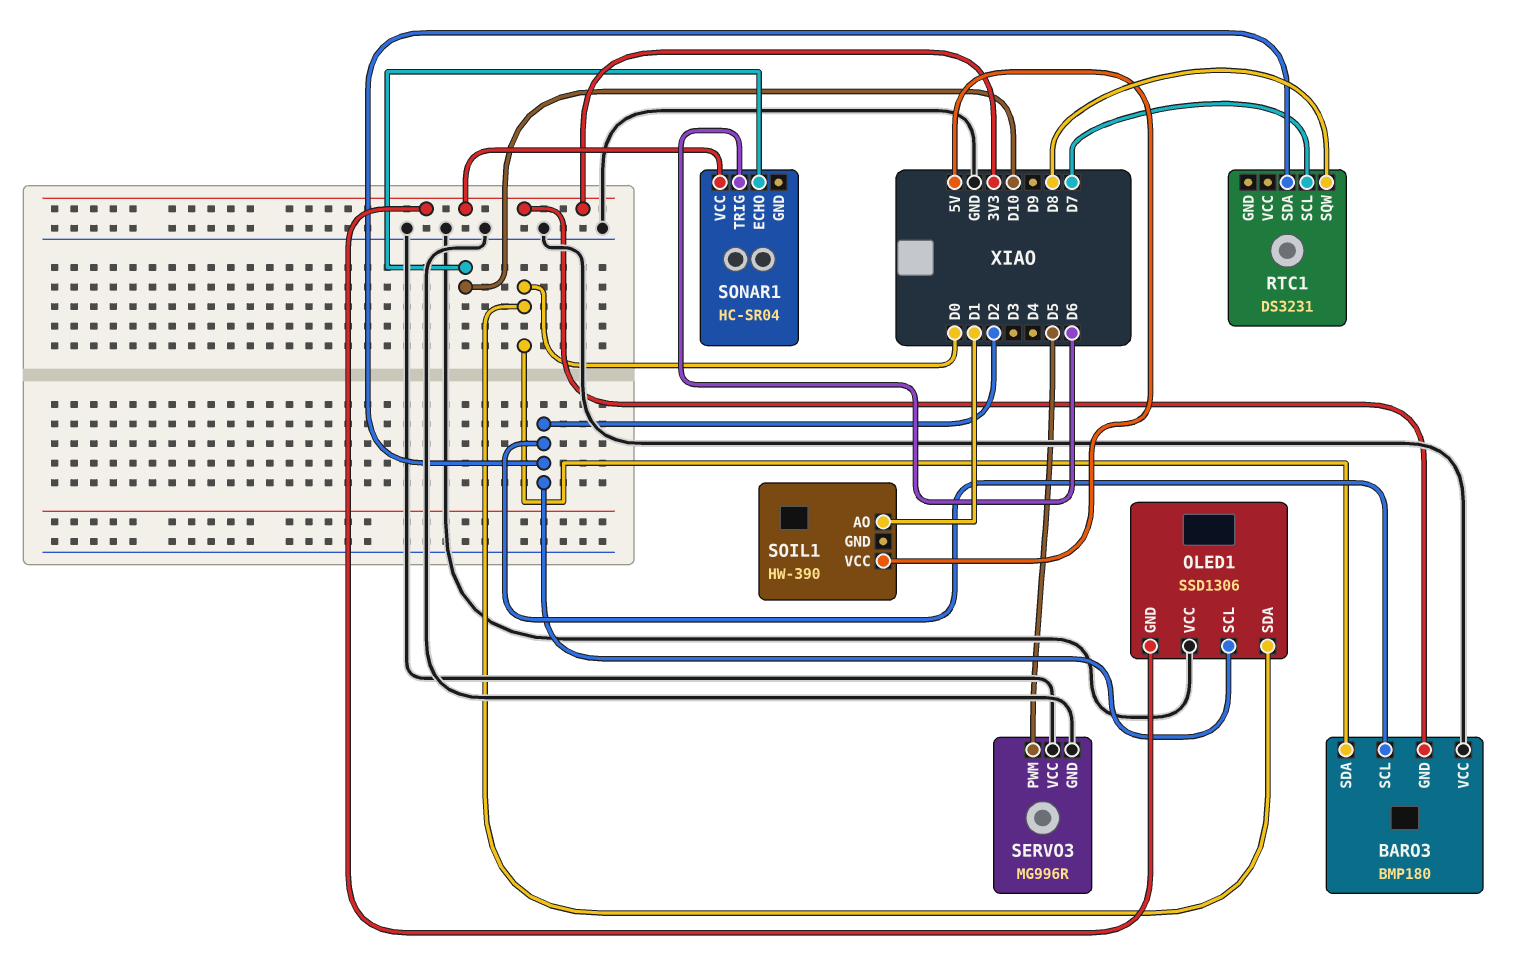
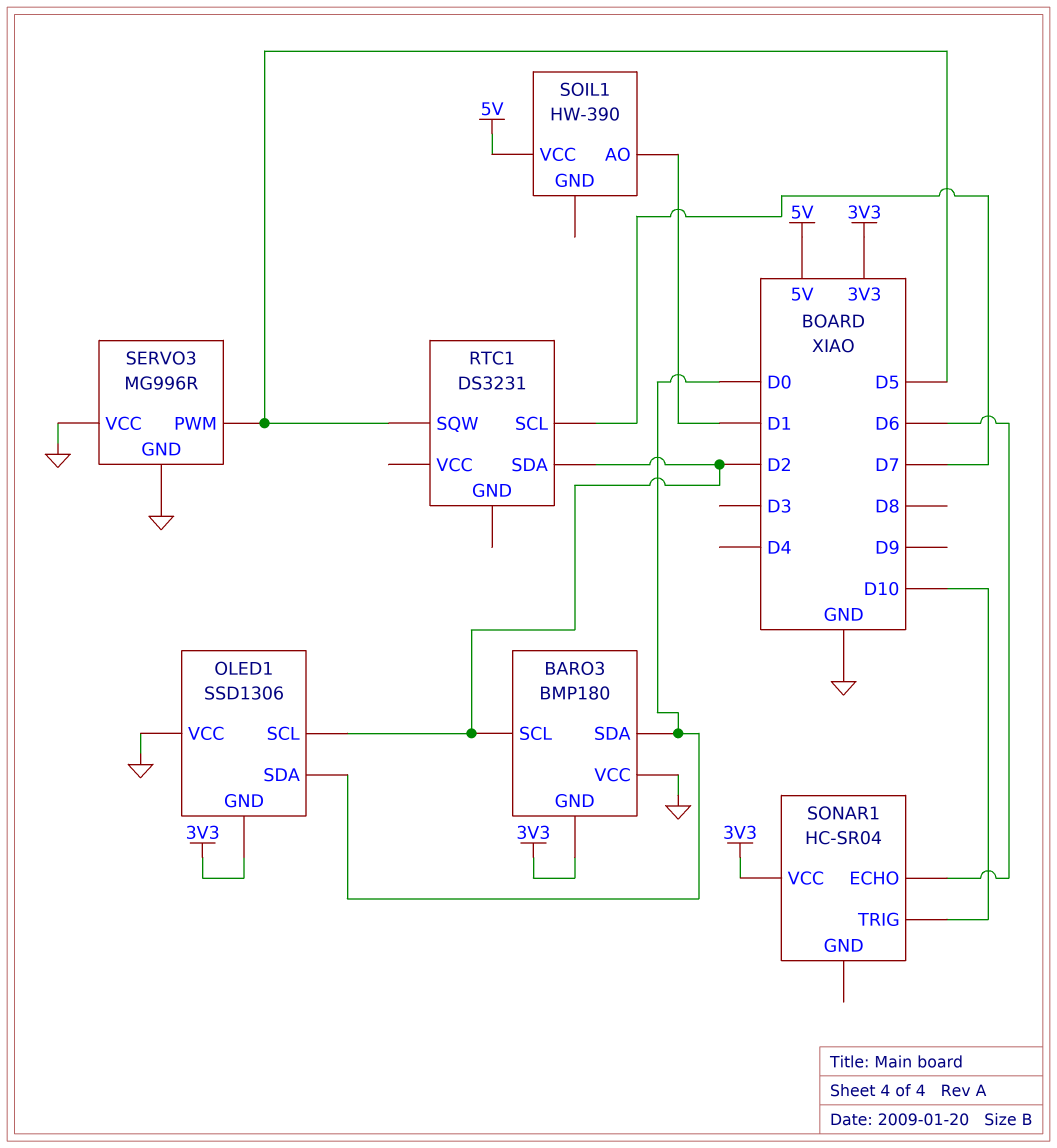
RTC1 pin SQW: D8 -> D5
SONAR1 pin ECHO: D10 -> D6
SONAR1 pin TRIG: D6 -> D10

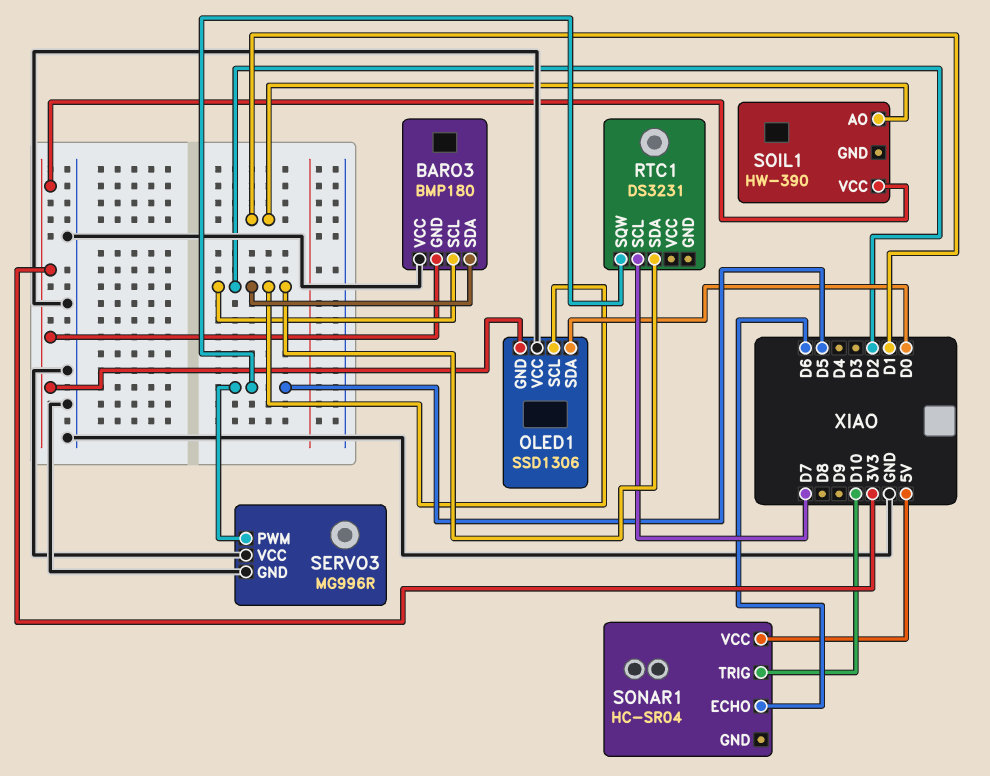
BARO3 pin SDA: D0 -> D2
SOIL1 pin VCC: 5V -> 3V3
SONAR1 pin VCC: 3V3 -> 5V

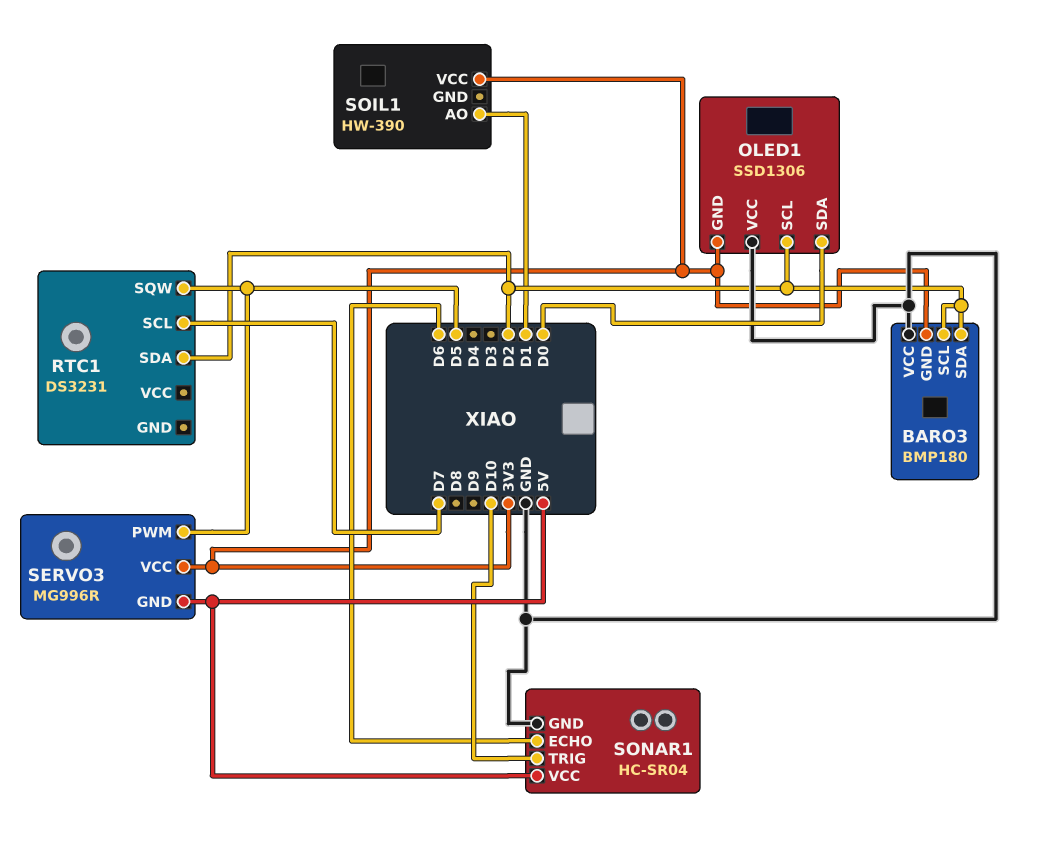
SERVO3 pin GND: GND -> 5V
SERVO3 pin VCC: GND -> 3V3
SONAR1 pin GND: none -> GND

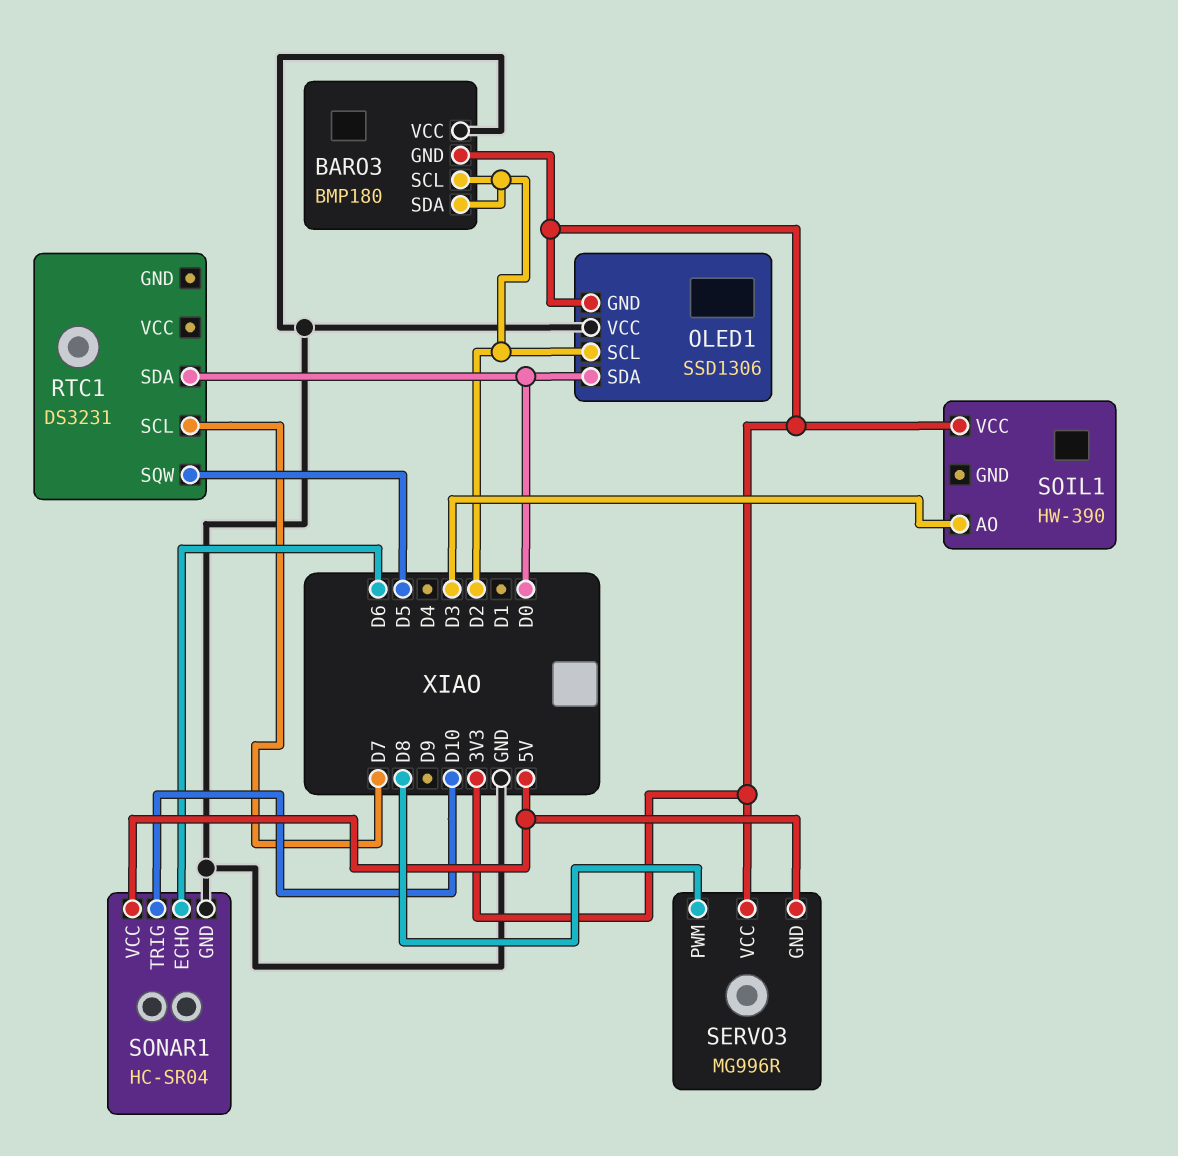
RTC1 pin SDA: D2 -> D0
SERVO3 pin PWM: D5 -> D8
SOIL1 pin AO: D1 -> D3

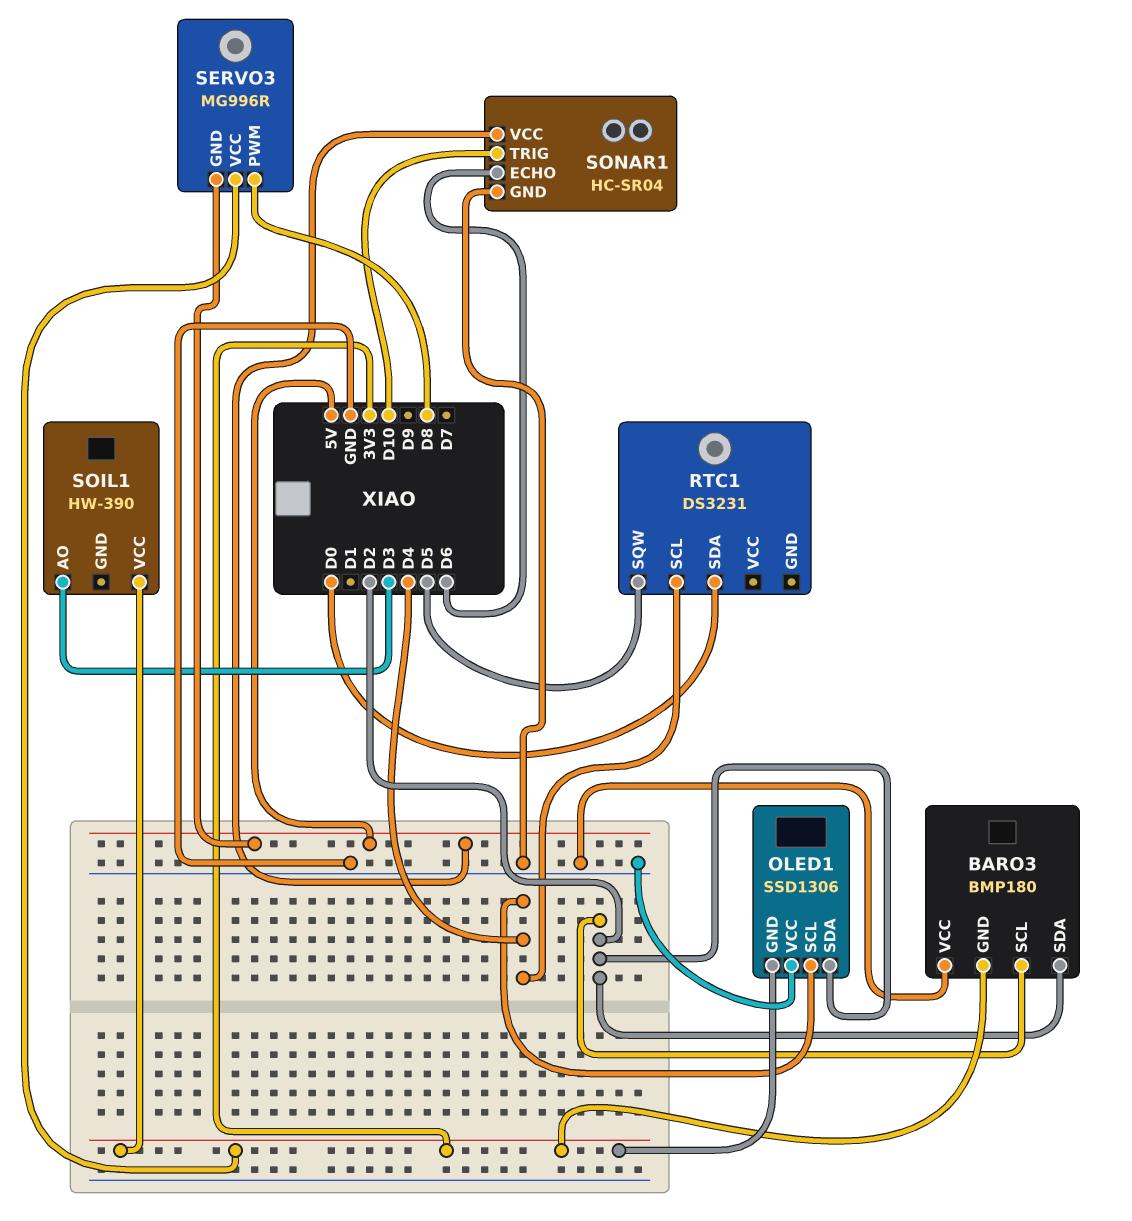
OLED1 pin SCL: D2 -> D4
OLED1 pin SDA: D0 -> D2
RTC1 pin SCL: D7 -> D4

